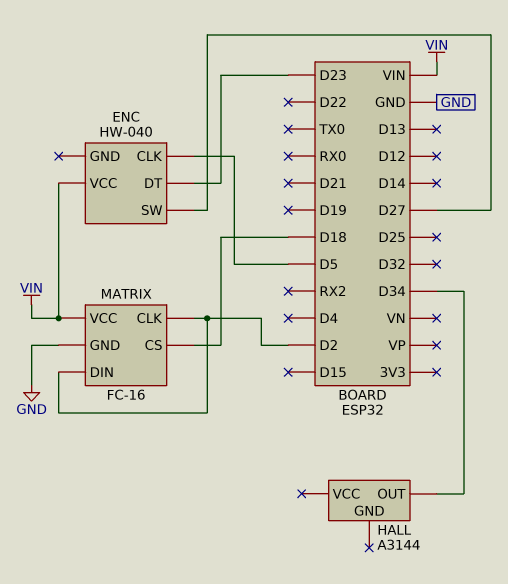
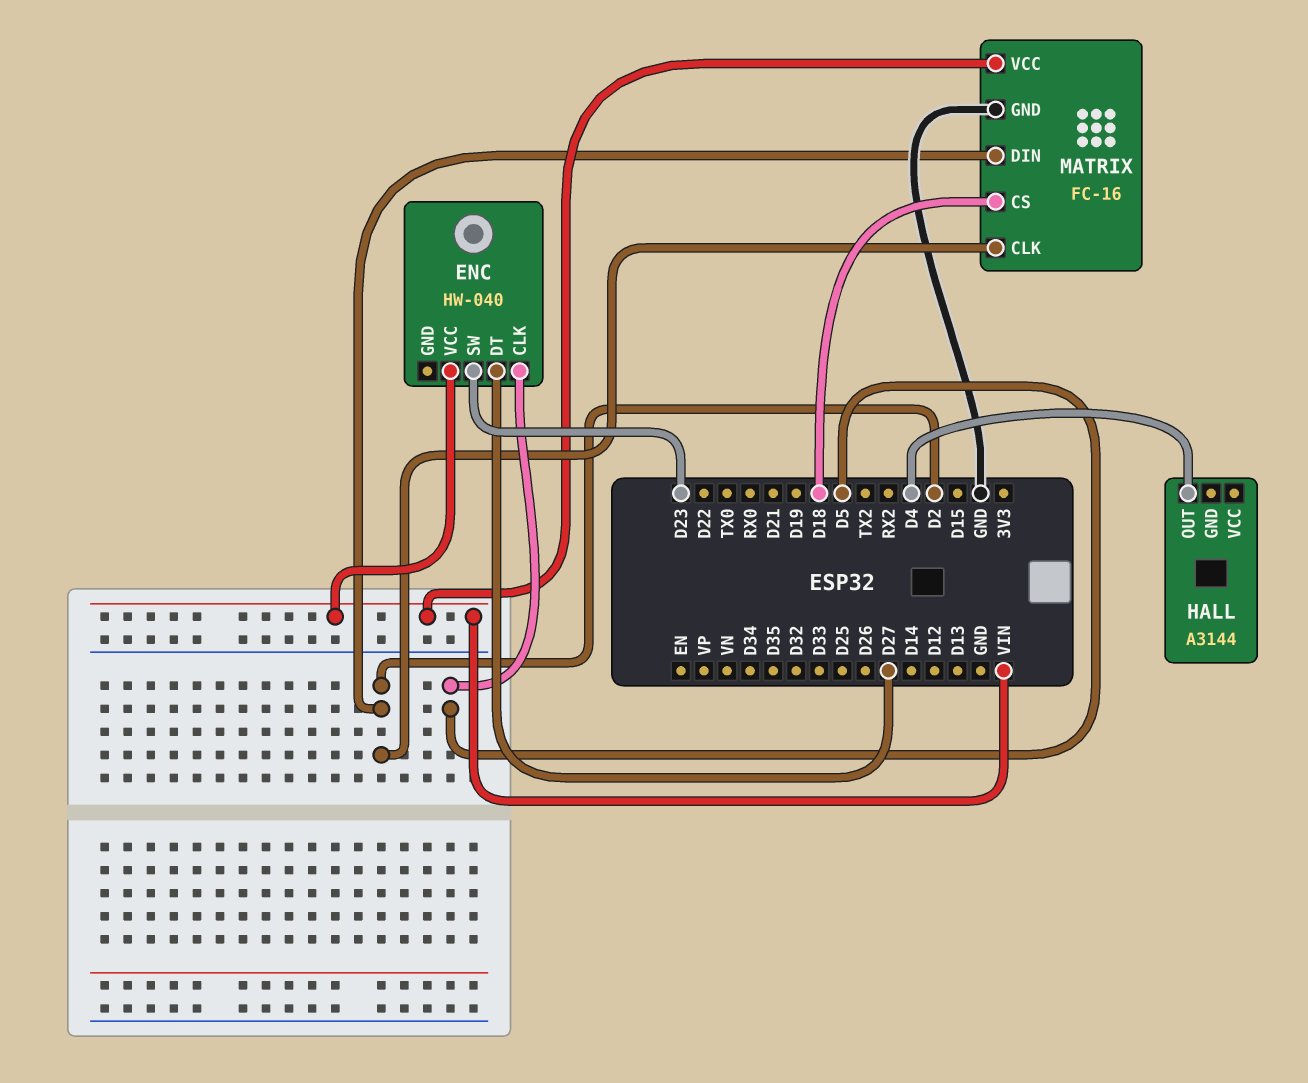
ENC pin DT: D23 -> D27
ENC pin SW: D27 -> D23
HALL pin OUT: D34 -> D4

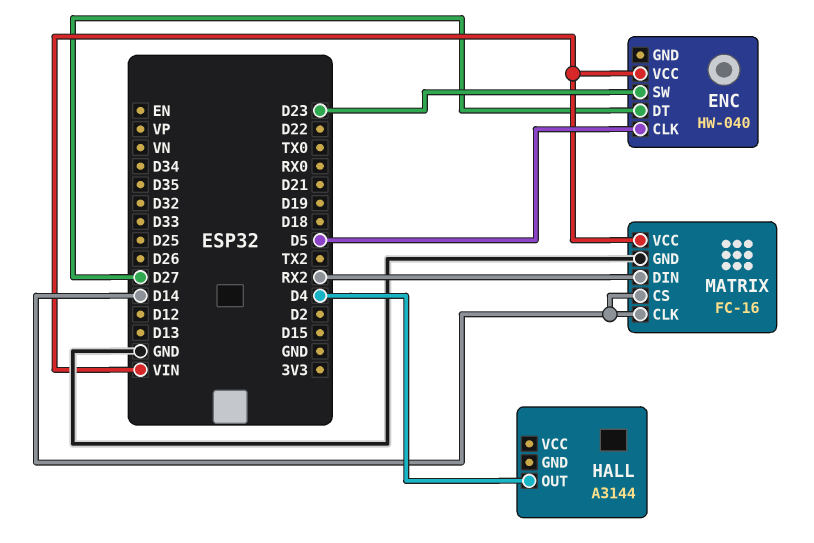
MATRIX pin CLK: D2 -> D14
MATRIX pin CS: D18 -> D14
MATRIX pin DIN: D2 -> RX2

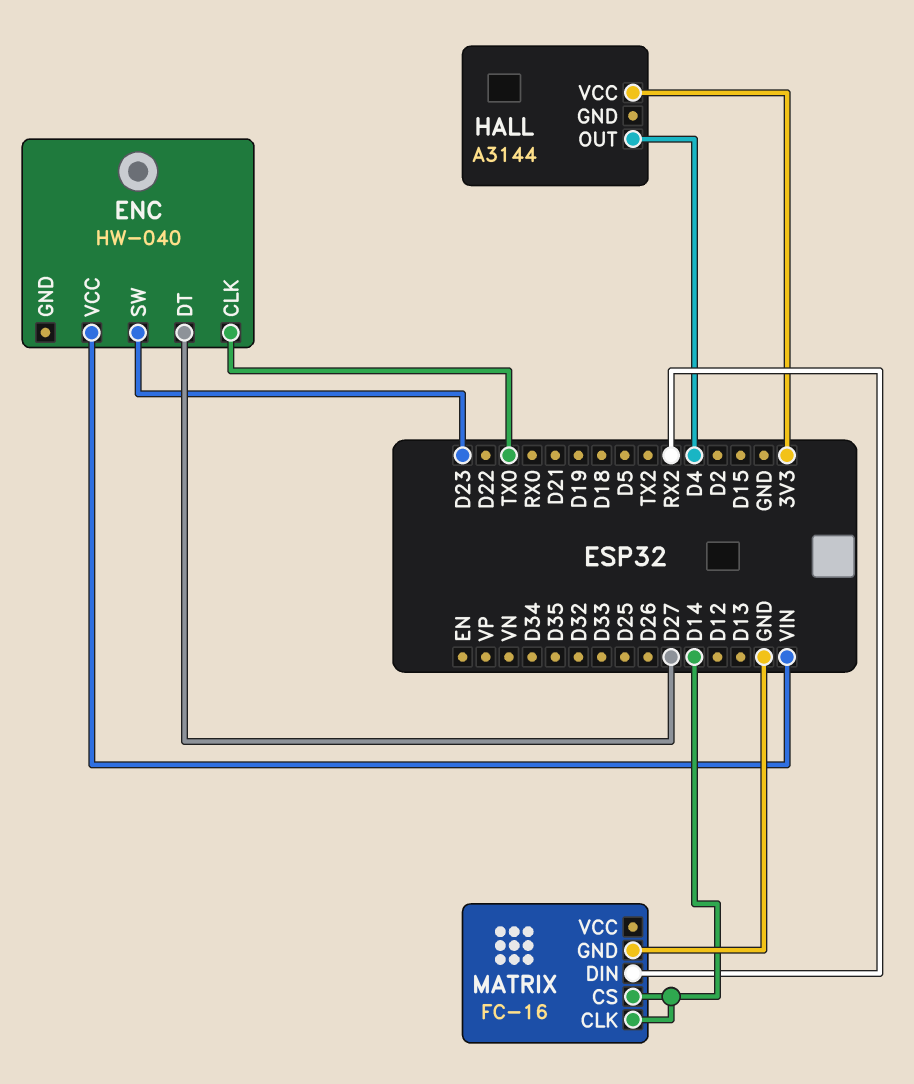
ENC pin CLK: D5 -> TX0
HALL pin VCC: none -> 3V3
MATRIX pin VCC: VIN -> none

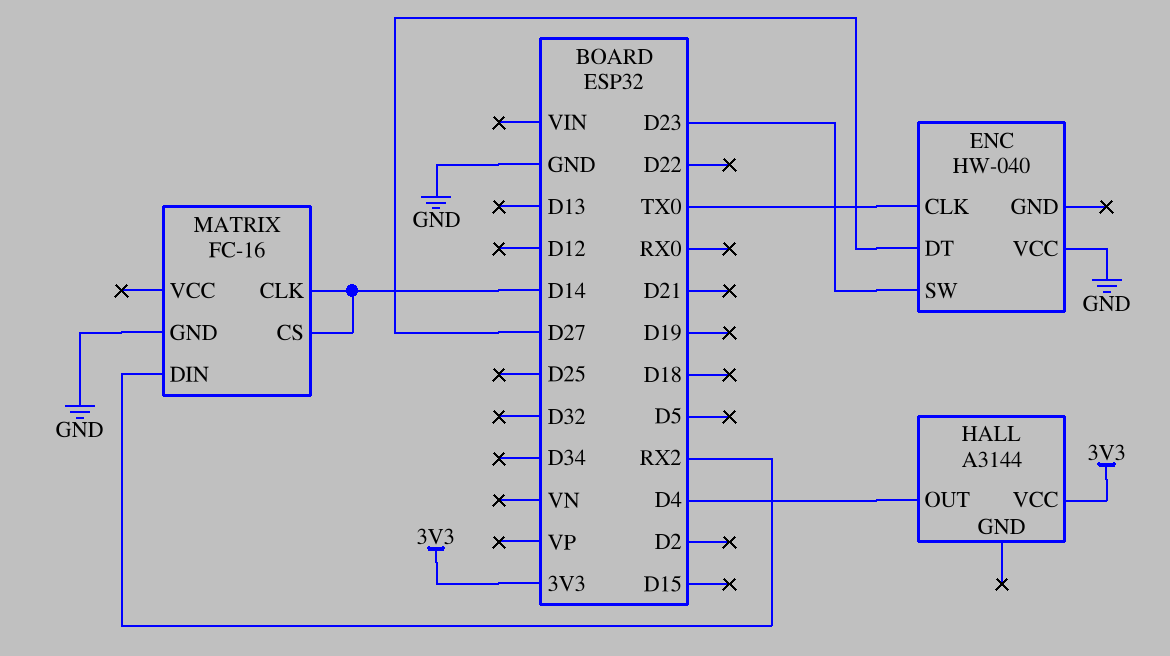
ENC pin VCC: VIN -> GND

